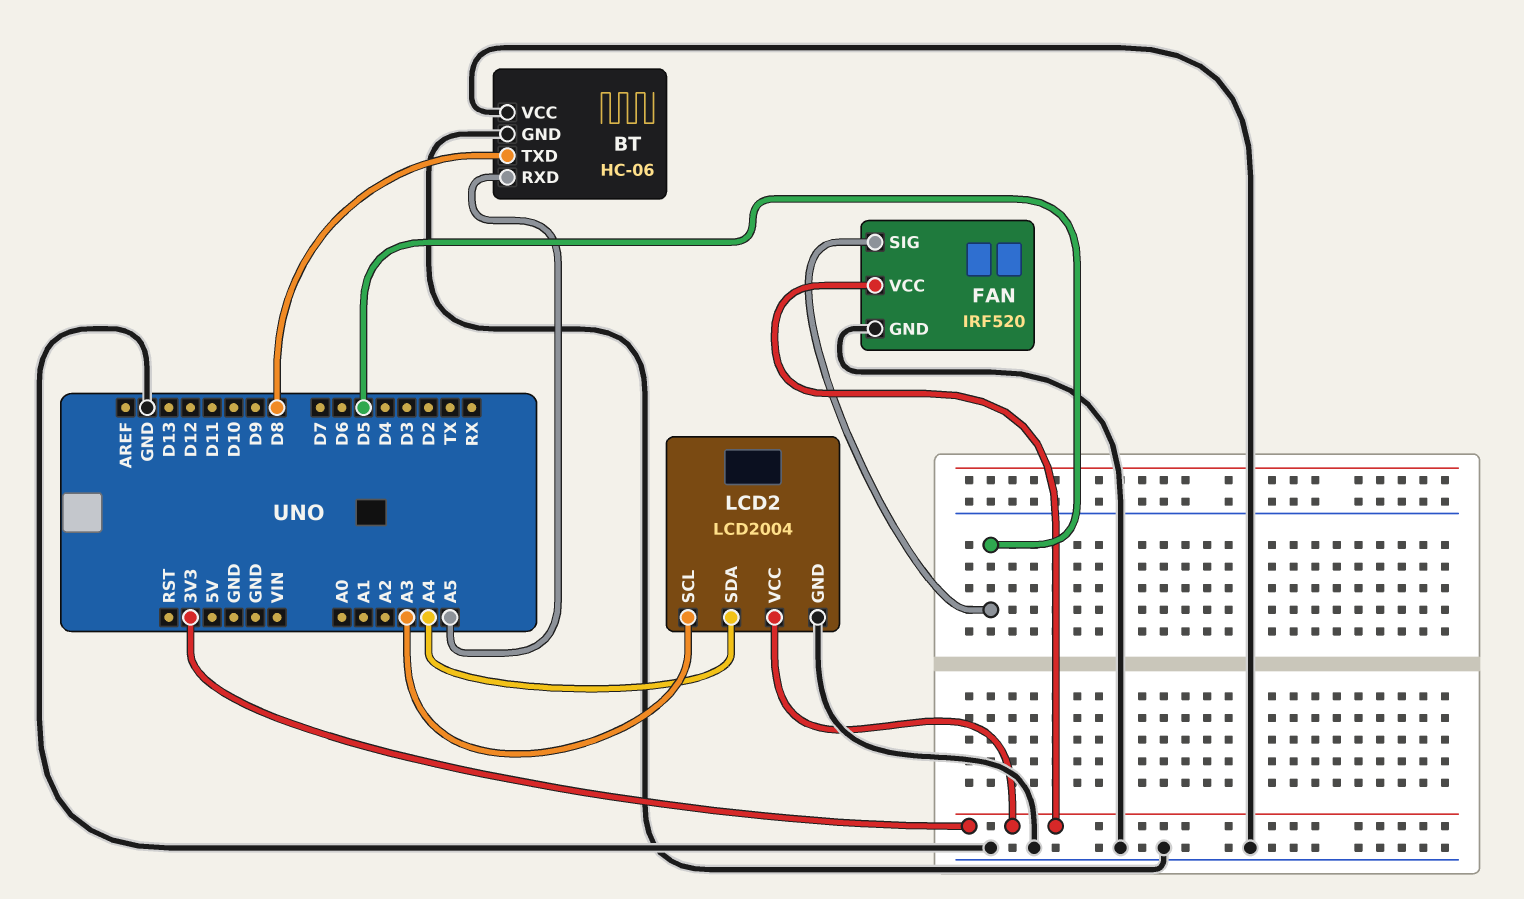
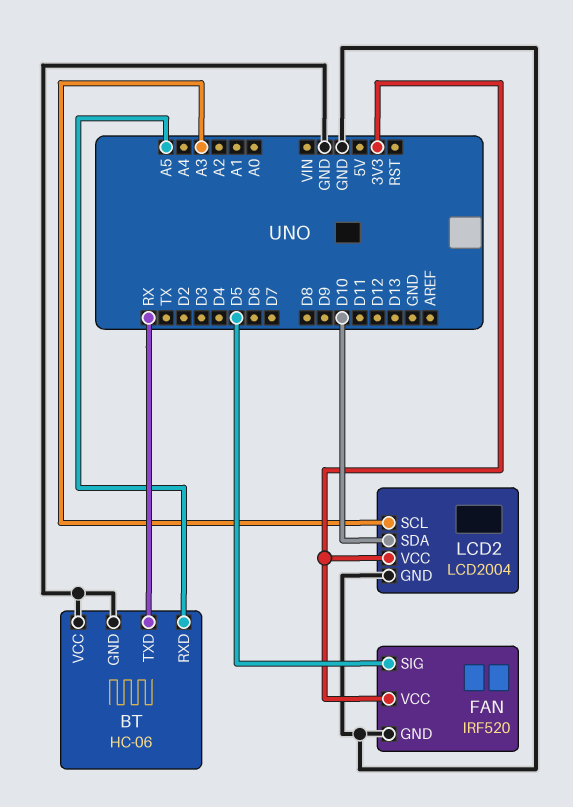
BT pin TXD: D8 -> RX
LCD2 pin SDA: A4 -> D10

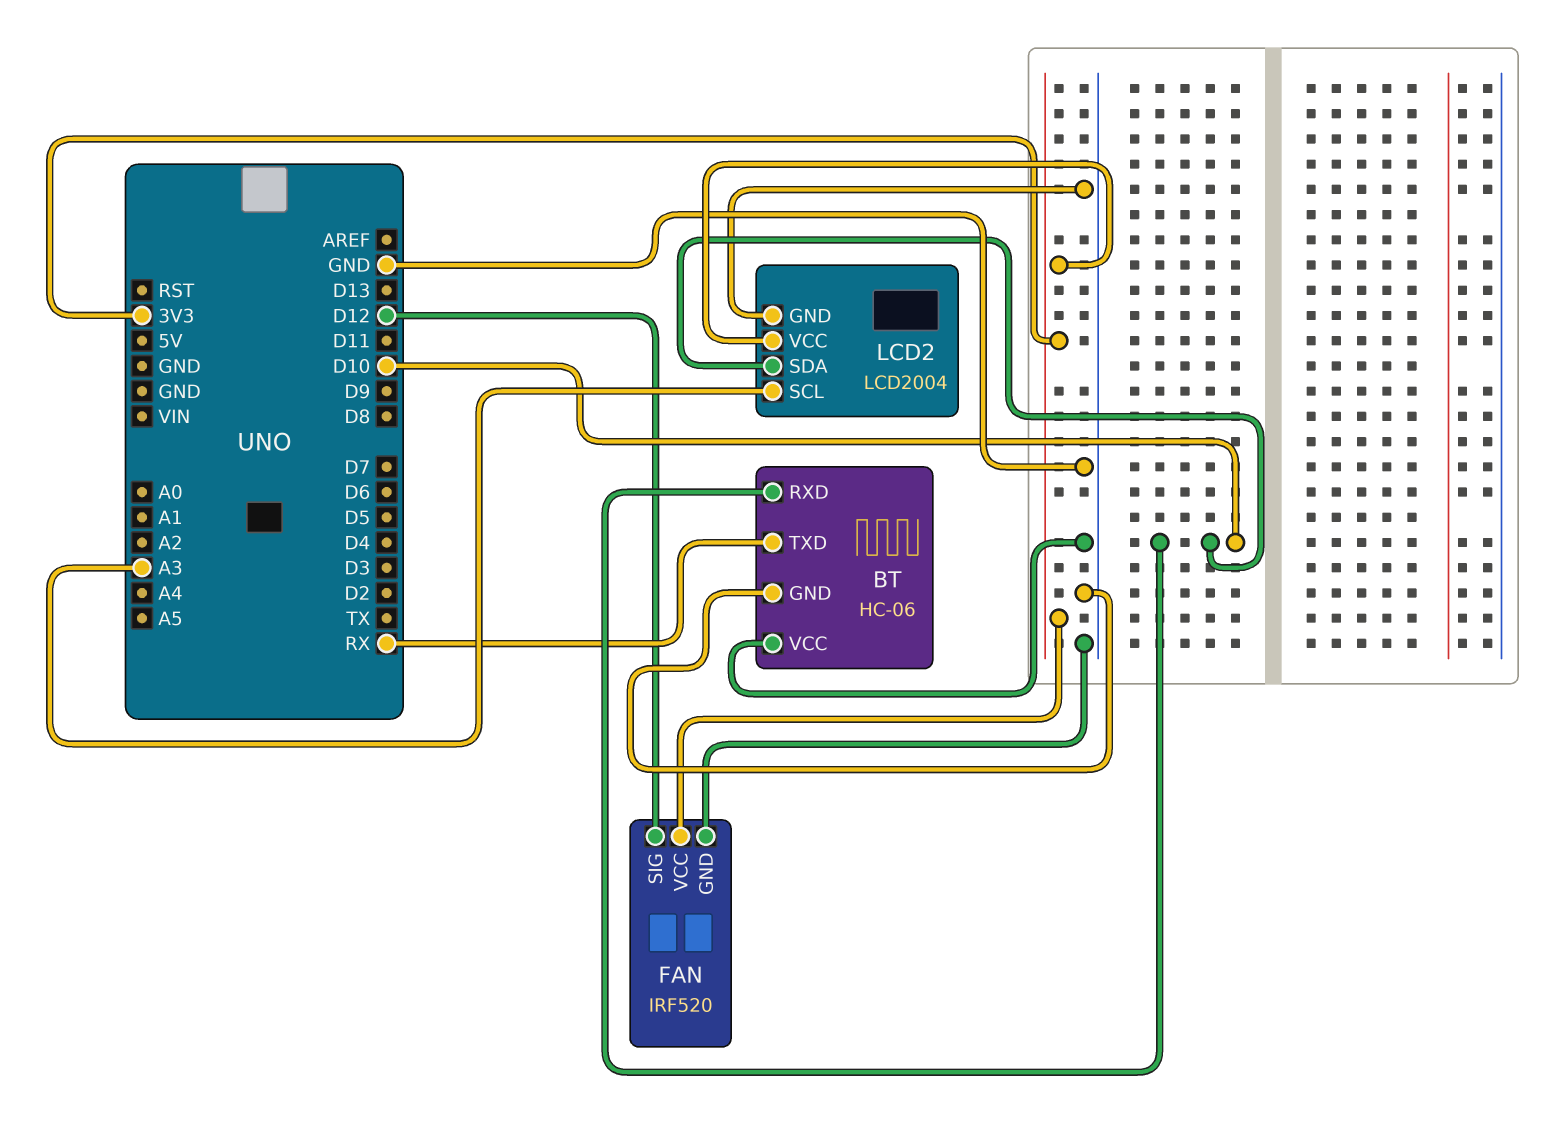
BT pin RXD: A5 -> D10
FAN pin SIG: D5 -> D12

